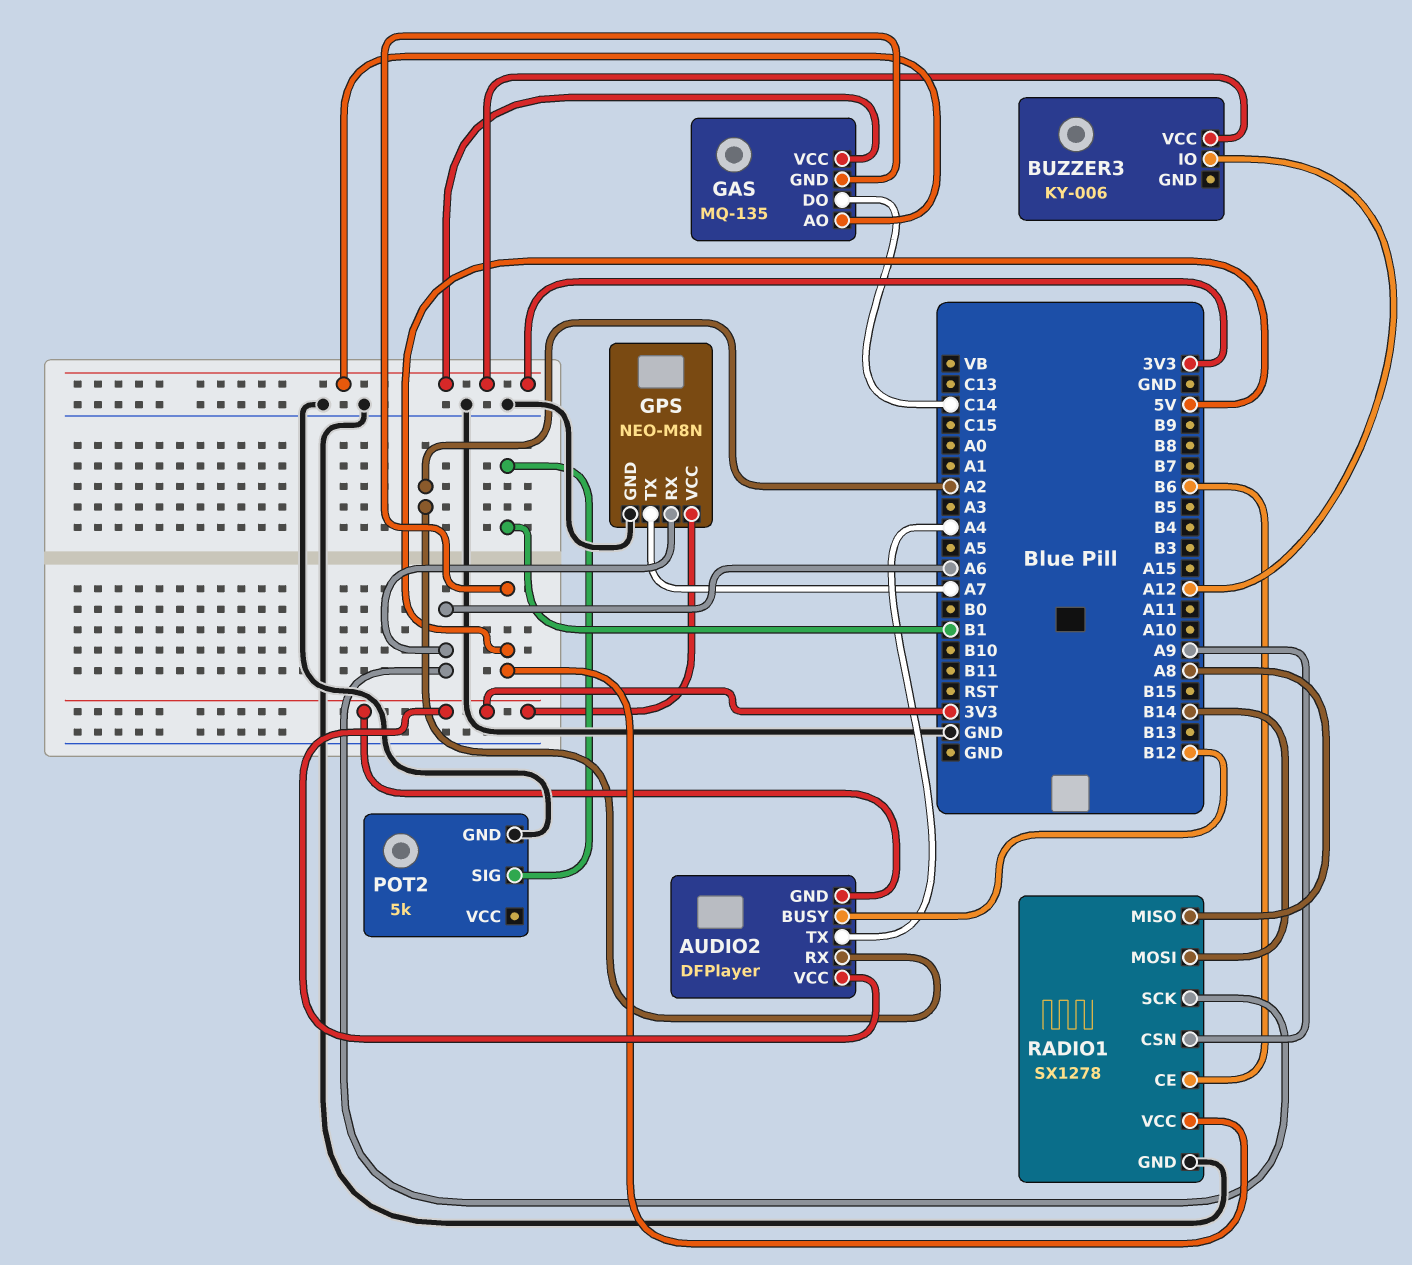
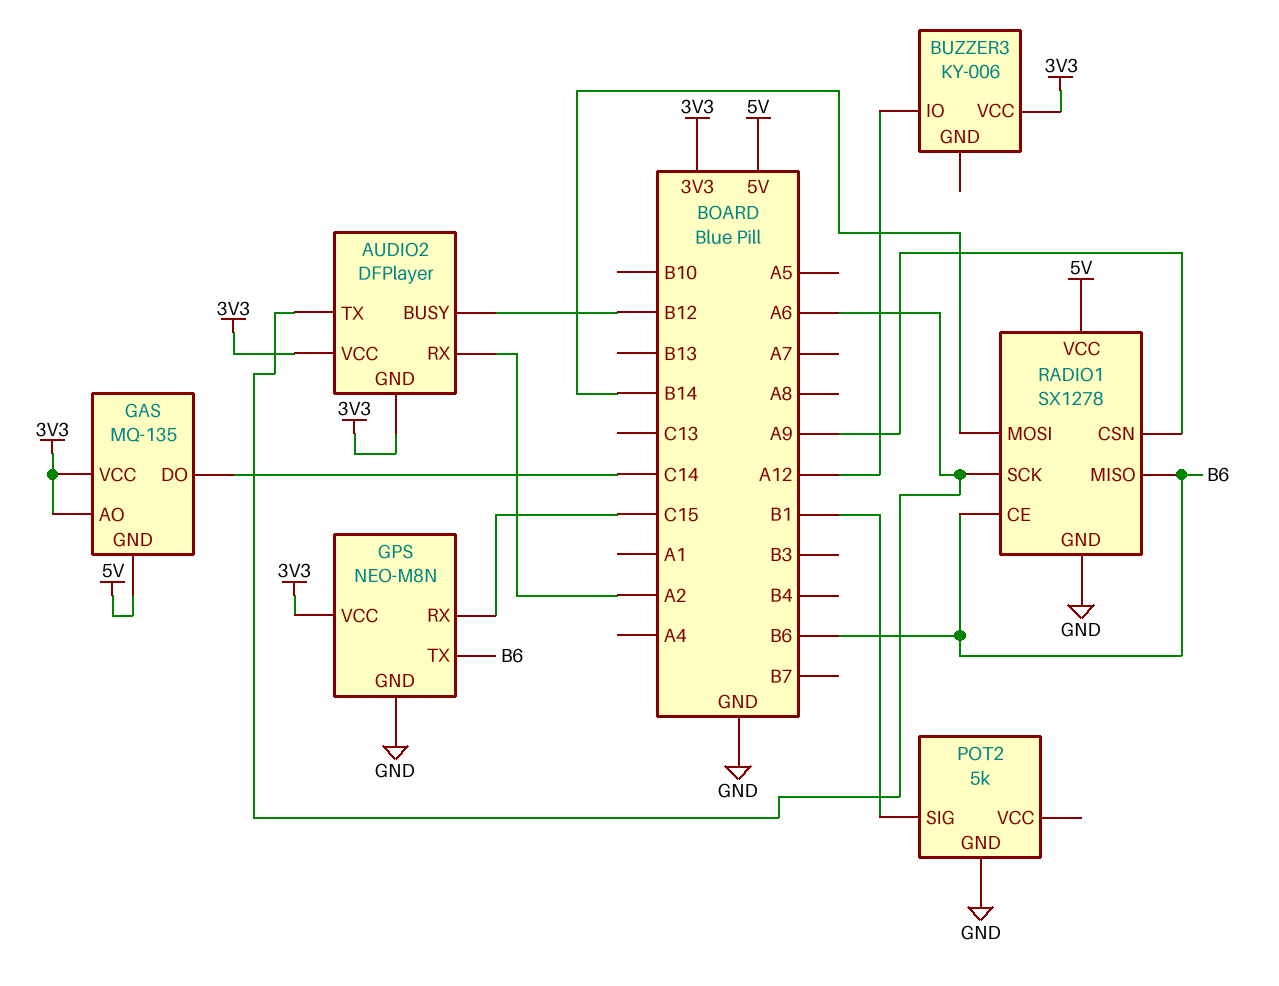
AUDIO2 pin TX: A4 -> A6
GPS pin RX: A6 -> C15
GPS pin TX: A7 -> B6
RADIO1 pin MISO: A8 -> B6

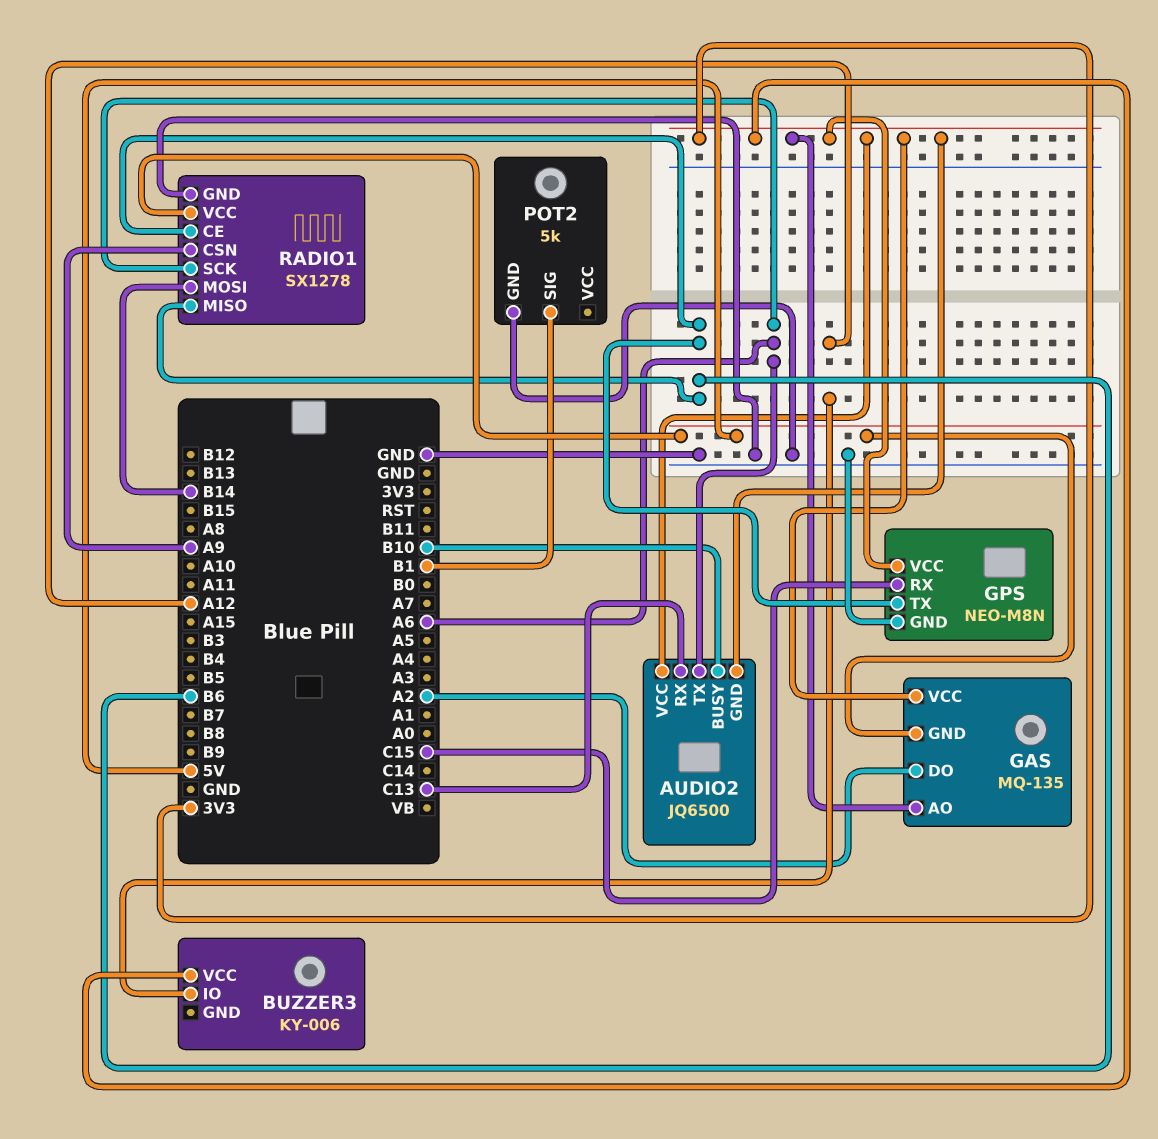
AUDIO2: DFPlayer -> JQ6500
AUDIO2 pin BUSY: B12 -> B10
AUDIO2 pin RX: A2 -> C13
GAS pin DO: C14 -> A2

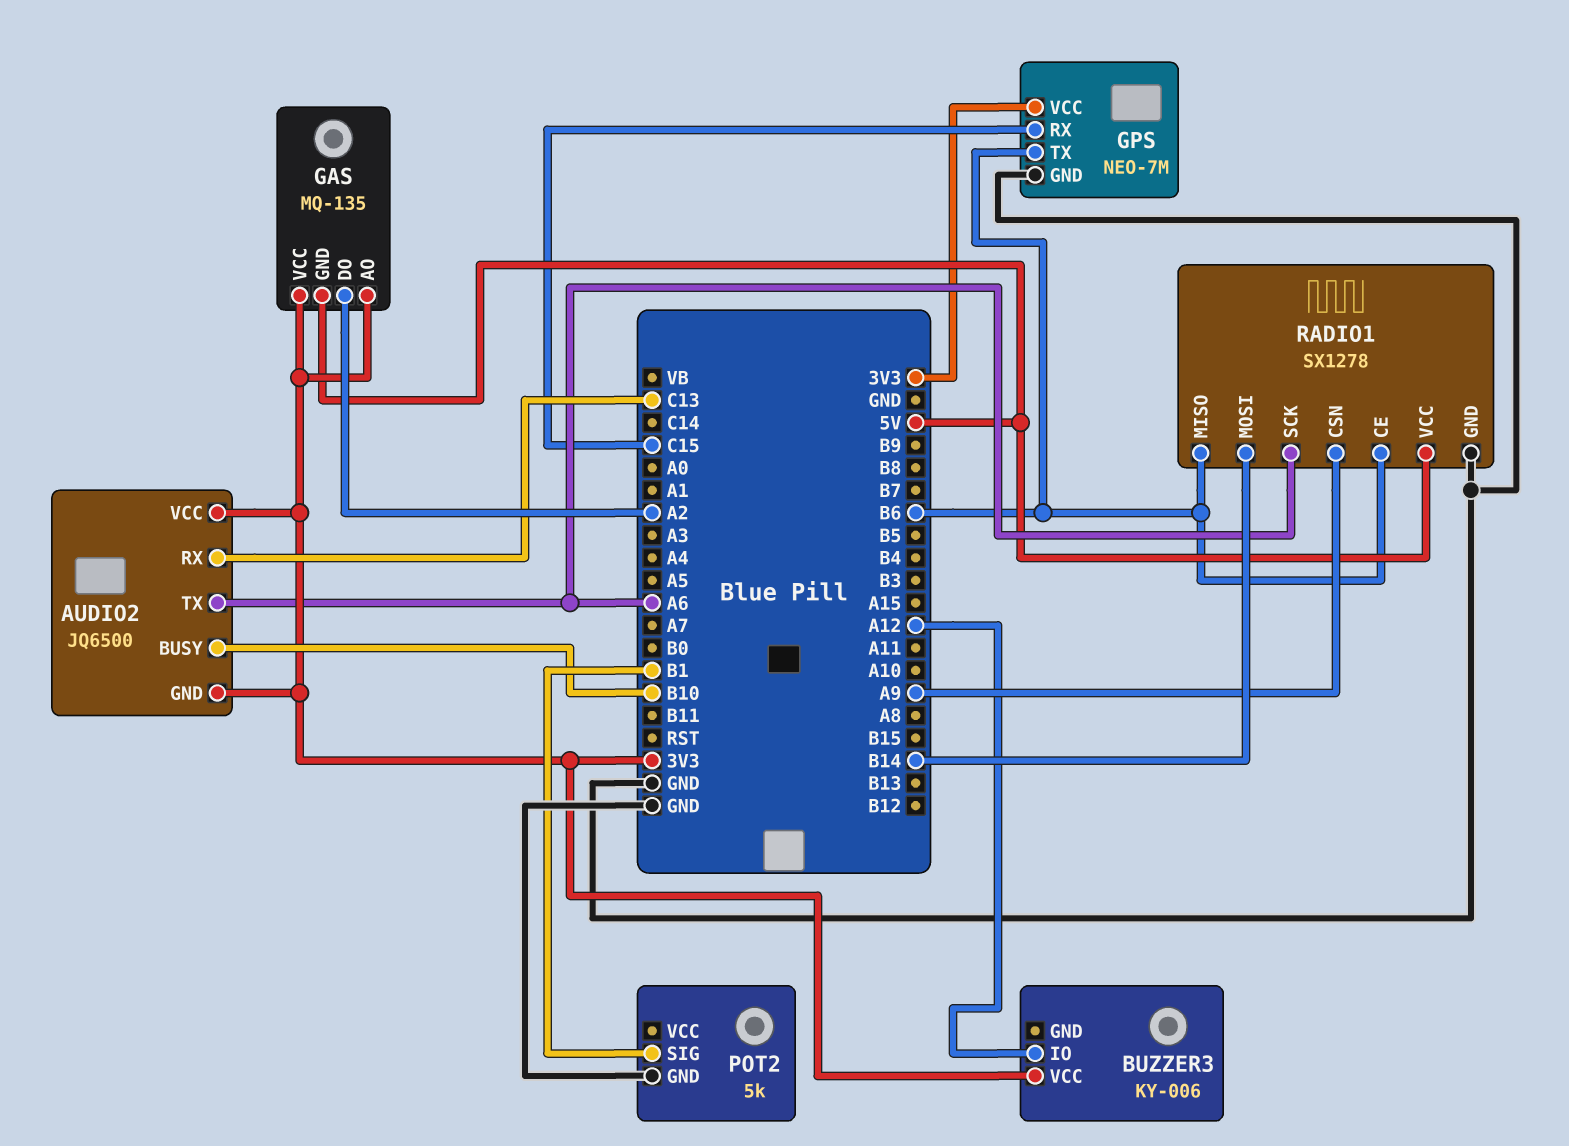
GPS: NEO-M8N -> NEO-7M

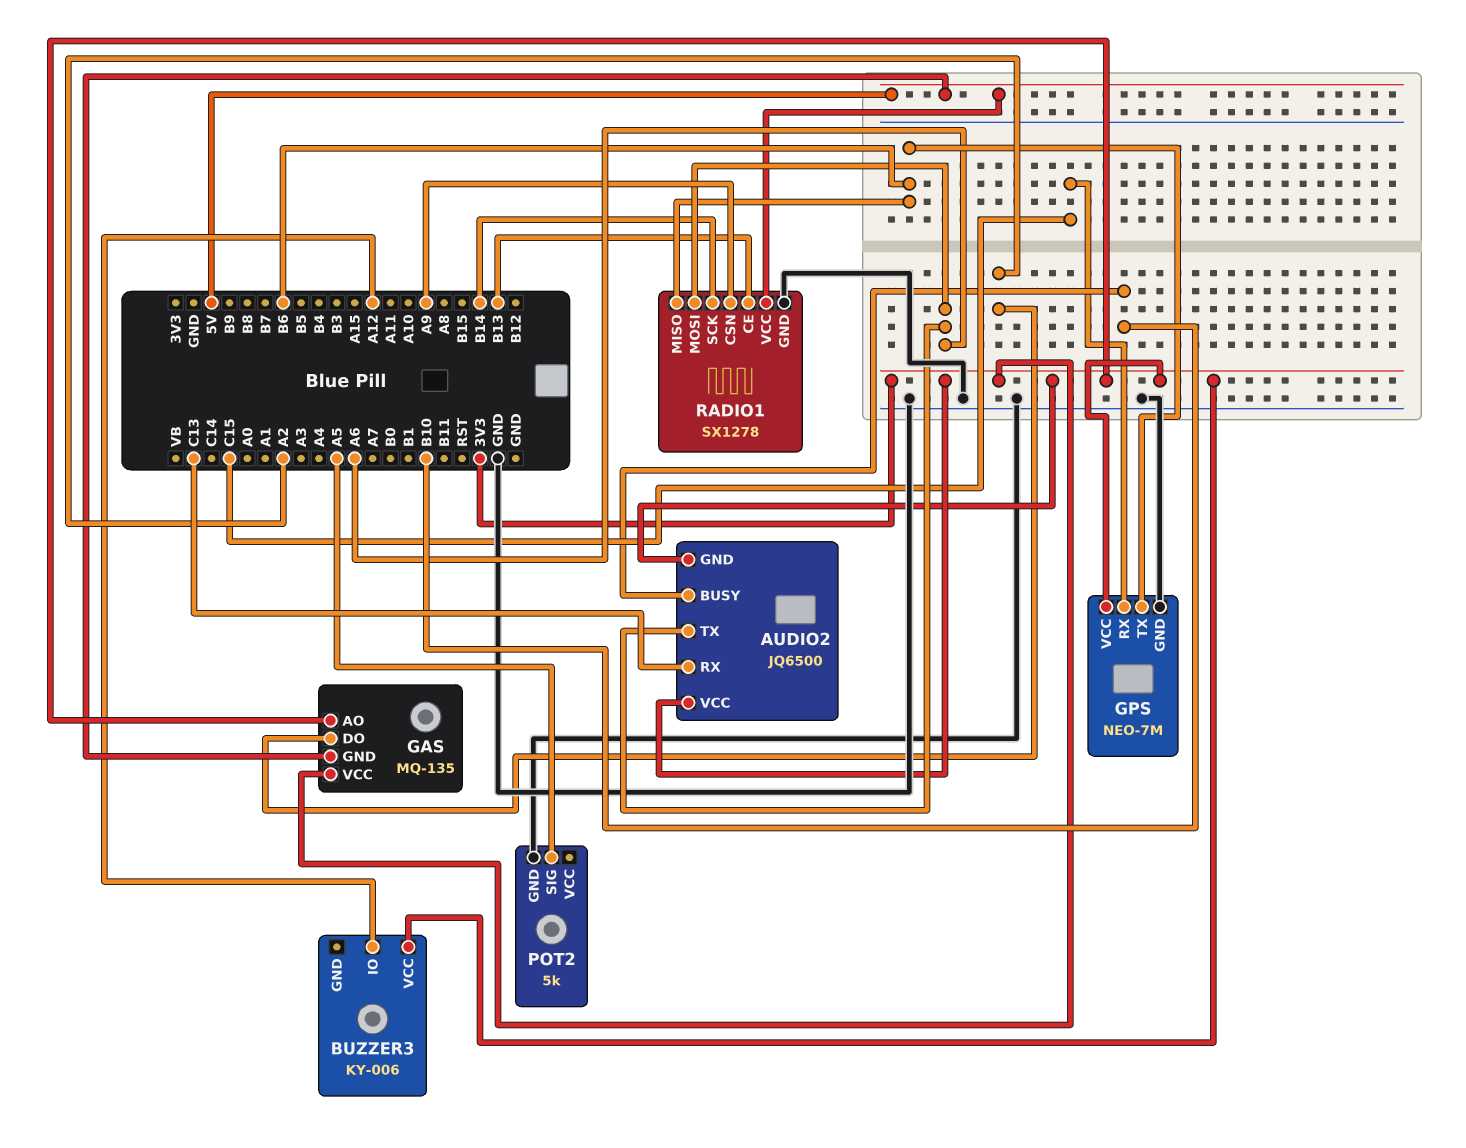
POT2 pin SIG: B1 -> A5
RADIO1 pin CE: B6 -> B13
RADIO1 pin MOSI: B14 -> A6
RADIO1 pin SCK: A6 -> B14

